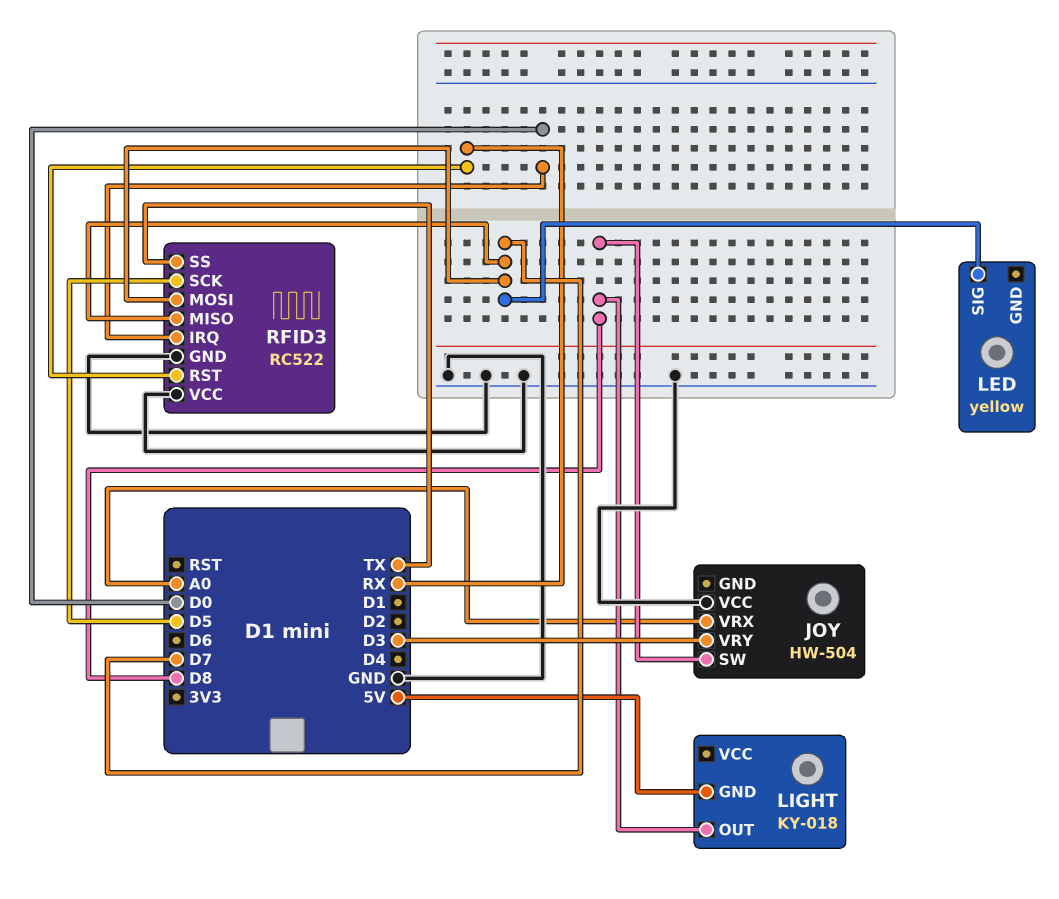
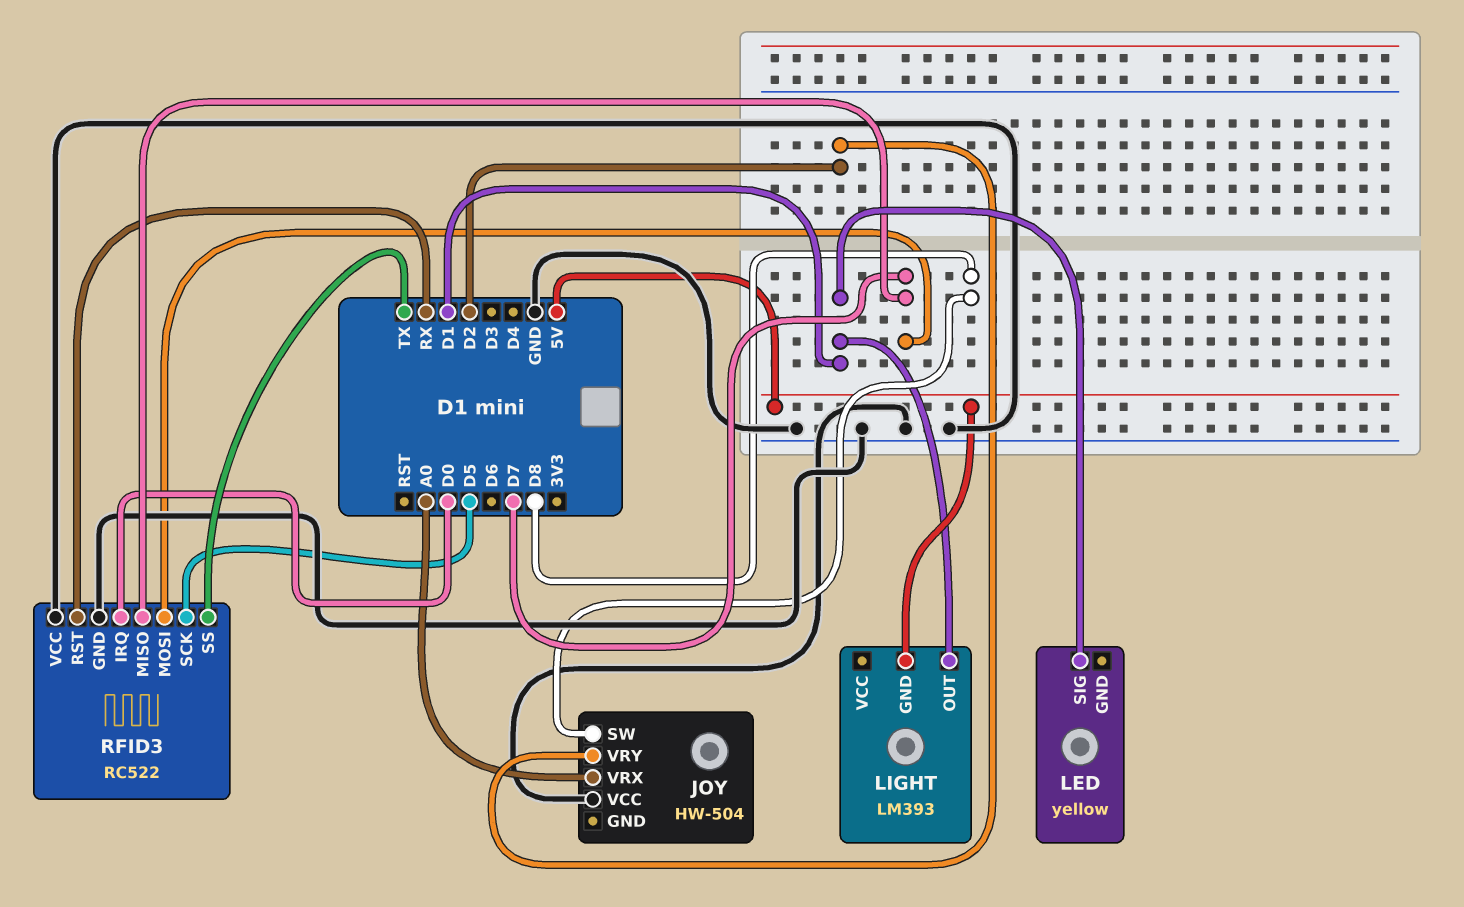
JOY pin VRY: D3 -> D2
LED pin SIG: D7 -> D1
LIGHT: KY-018 -> LM393
LIGHT pin OUT: D8 -> D1

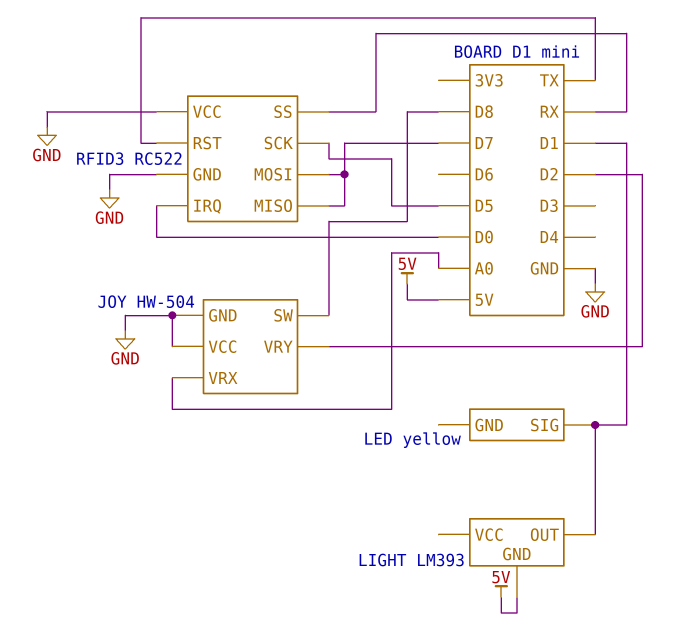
JOY pin GND: none -> GND
RFID3 pin RST: RX -> TX
RFID3 pin SS: TX -> RX

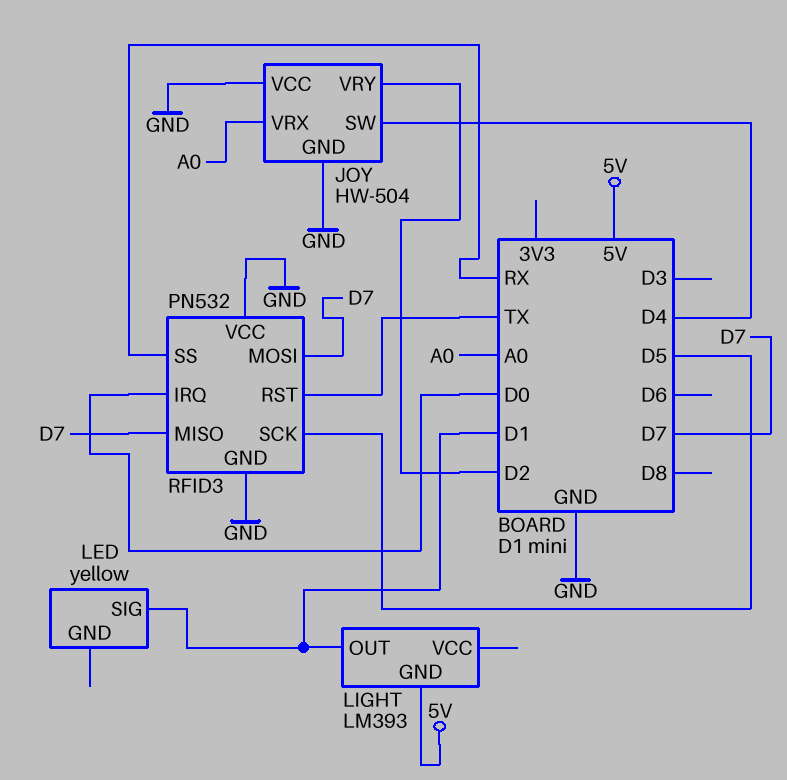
JOY pin SW: D8 -> D4
RFID3: RC522 -> PN532

